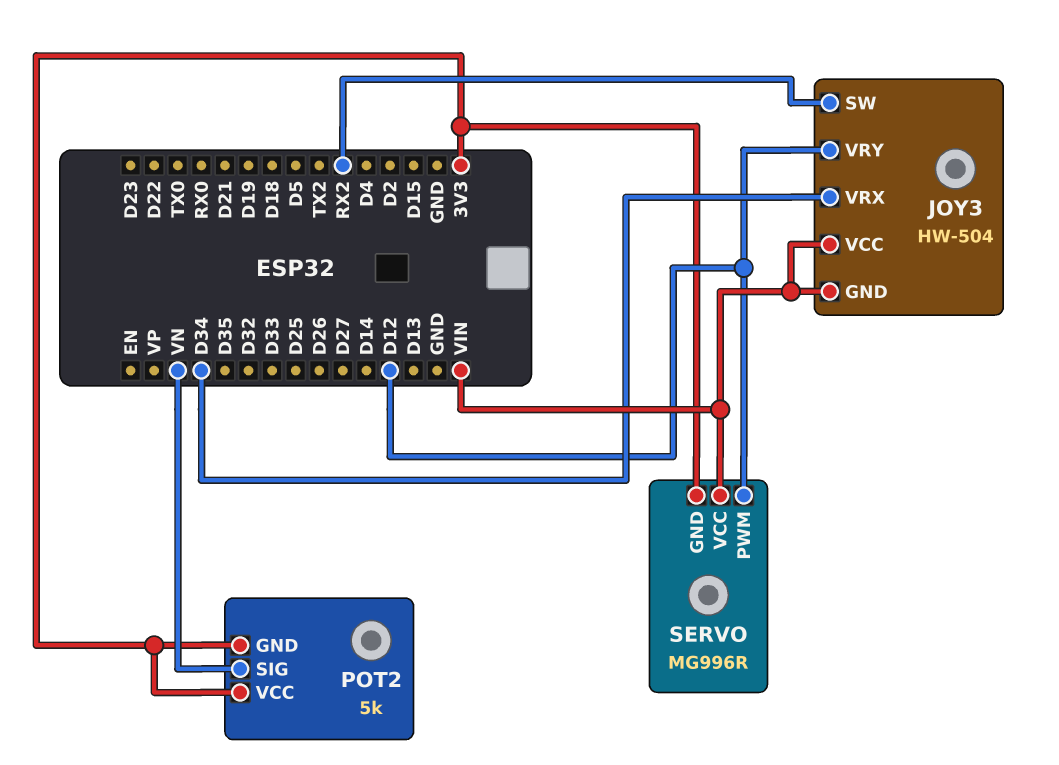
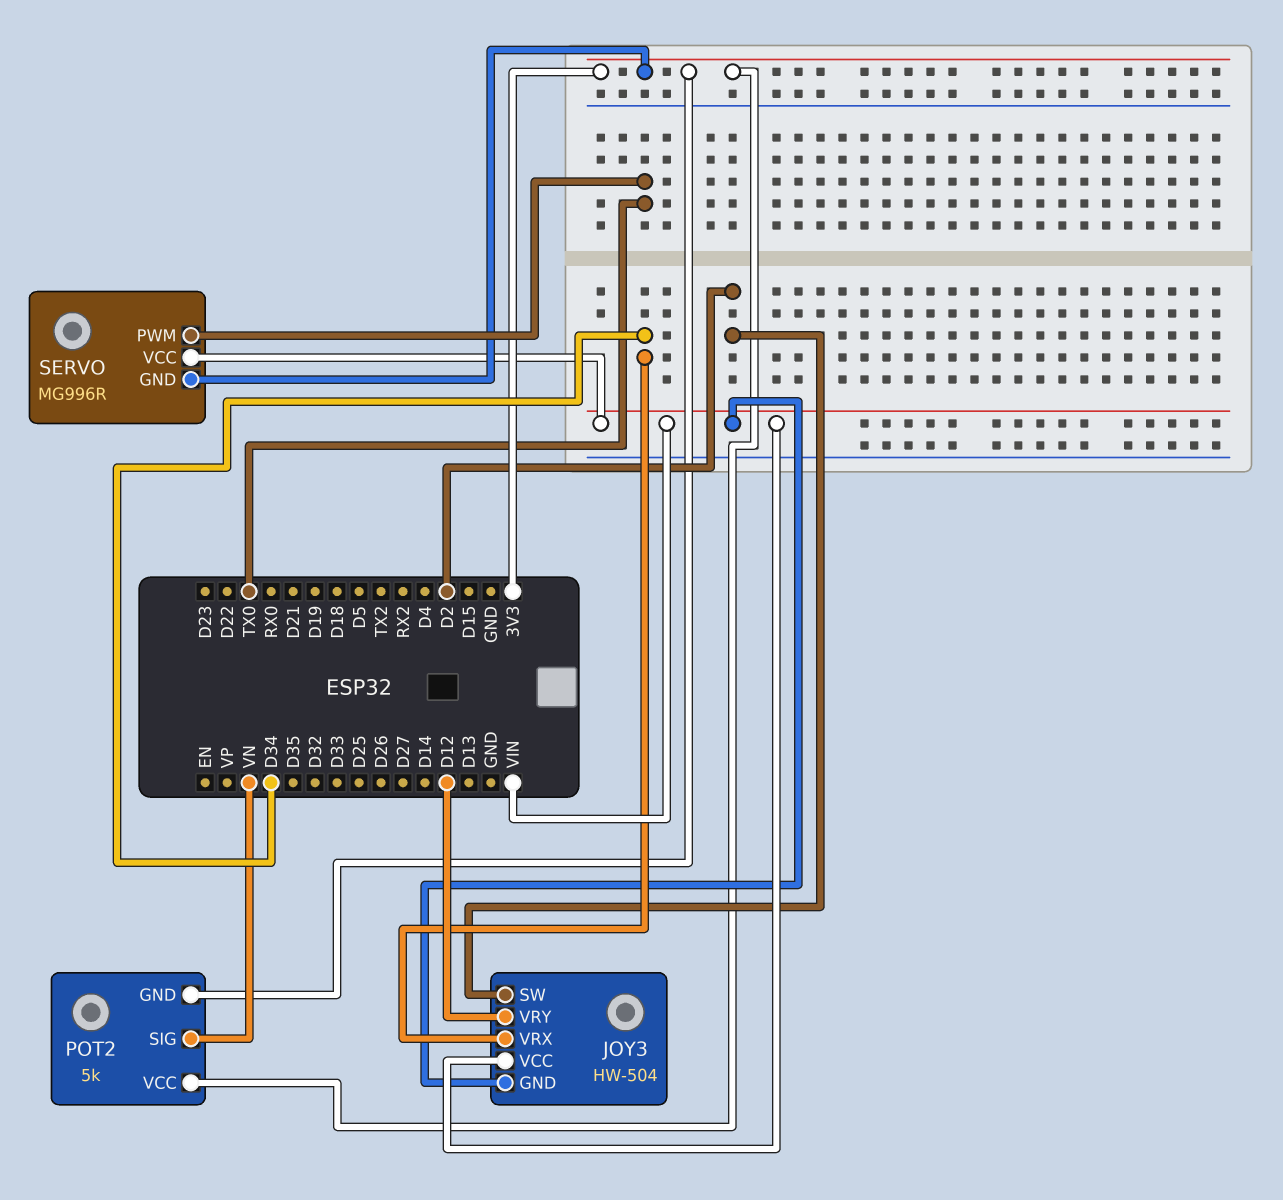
JOY3 pin SW: RX2 -> D2
SERVO pin PWM: D12 -> TX0

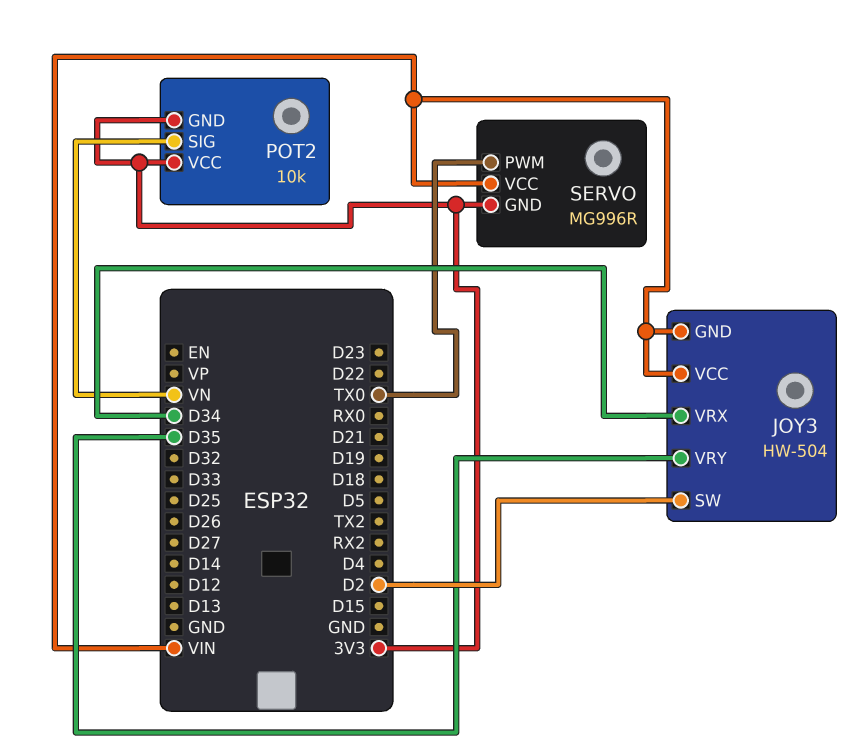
JOY3 pin VRY: D12 -> D35
POT2: 5k -> 10k

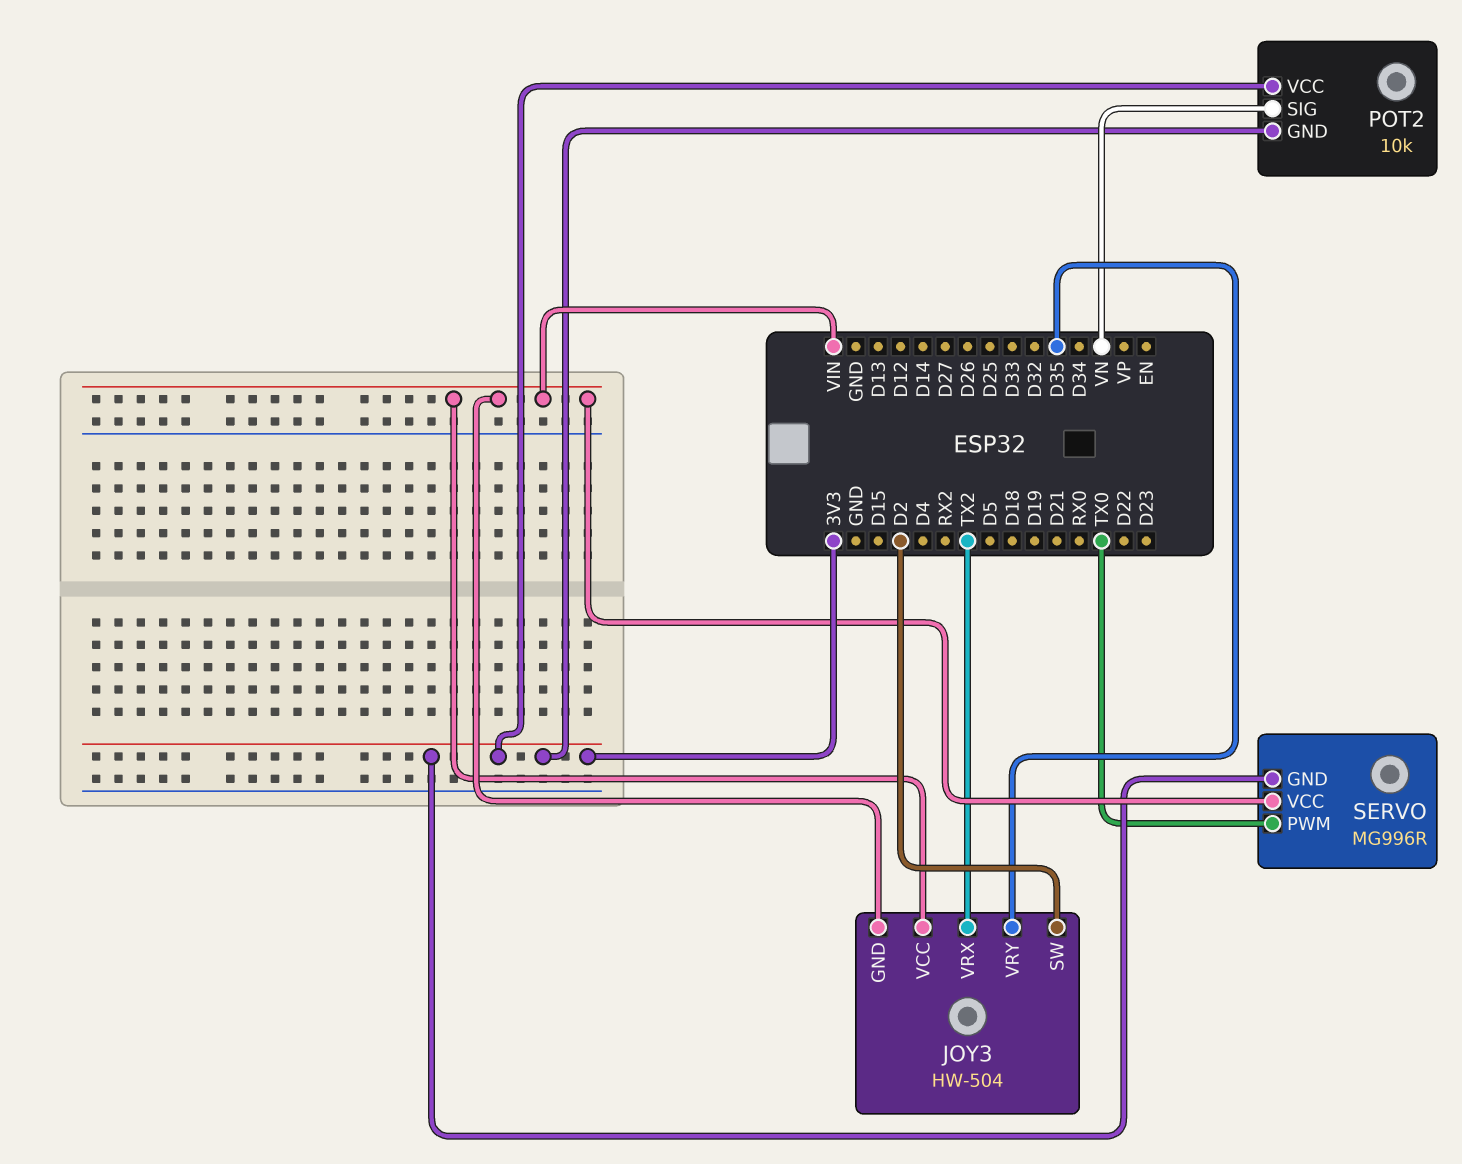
JOY3 pin VRX: D34 -> TX2

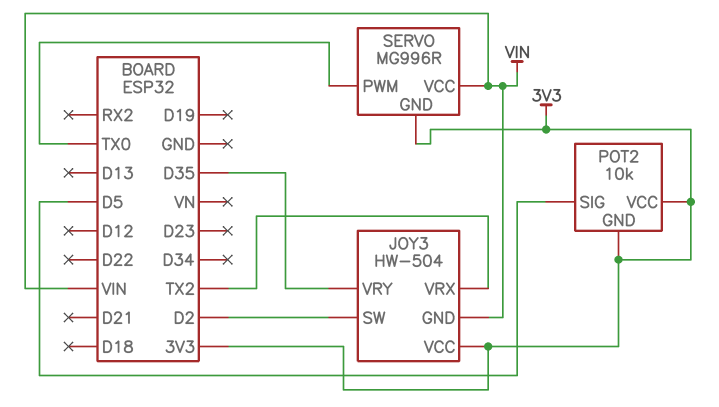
JOY3 pin VCC: VIN -> 3V3
POT2 pin SIG: VN -> D5

